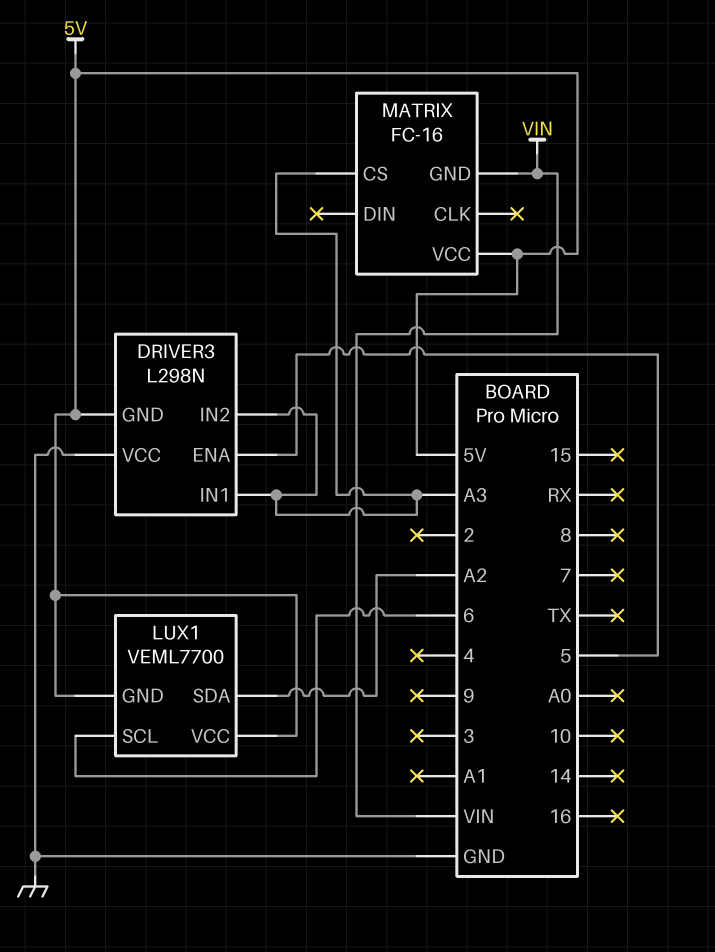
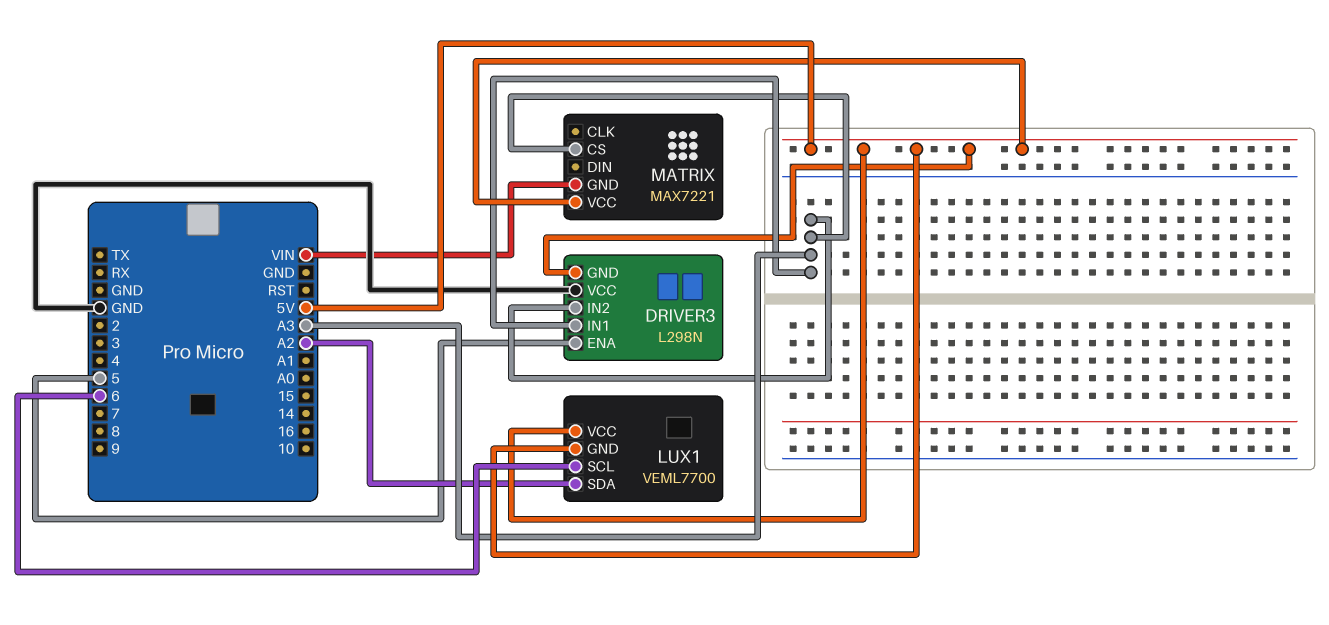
MATRIX: FC-16 -> MAX7221

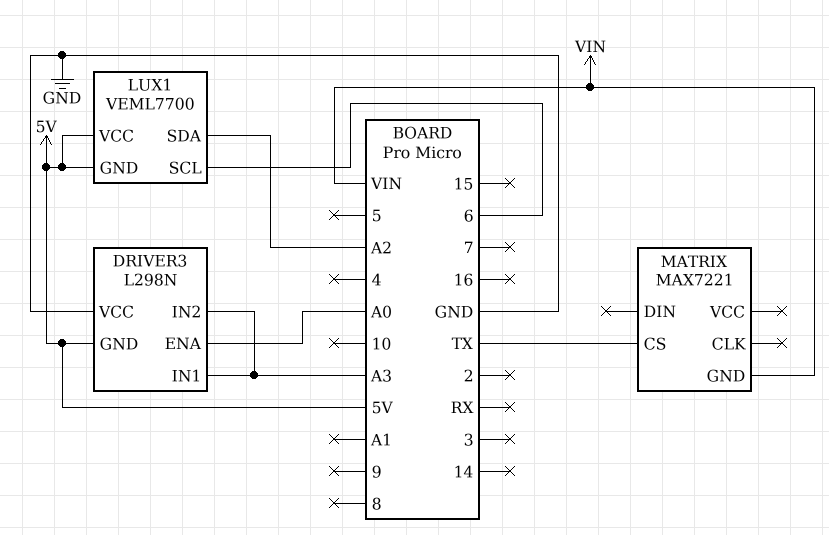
DRIVER3 pin ENA: 5 -> A0
MATRIX pin CS: A3 -> TX
MATRIX pin VCC: 5V -> none

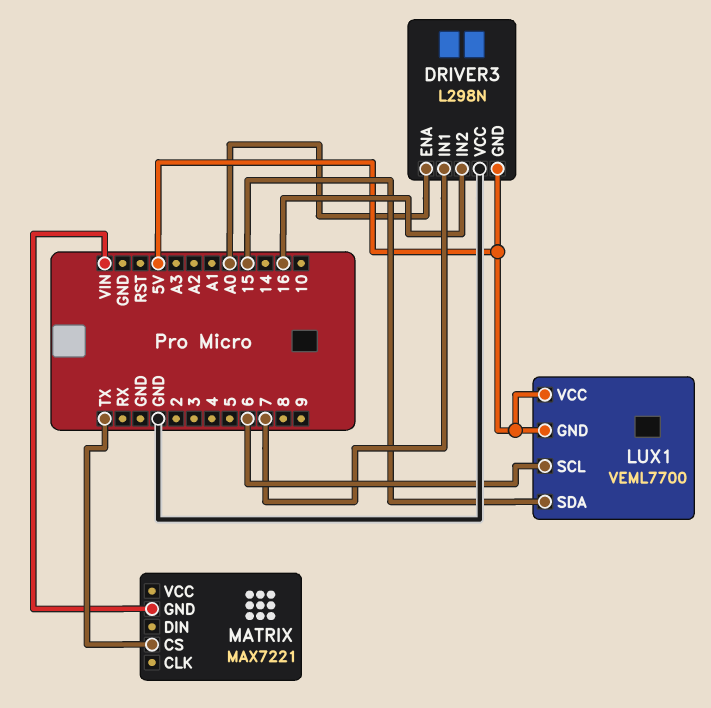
DRIVER3 pin IN1: A3 -> 7
DRIVER3 pin IN2: A3 -> 16
LUX1 pin SDA: A2 -> 15

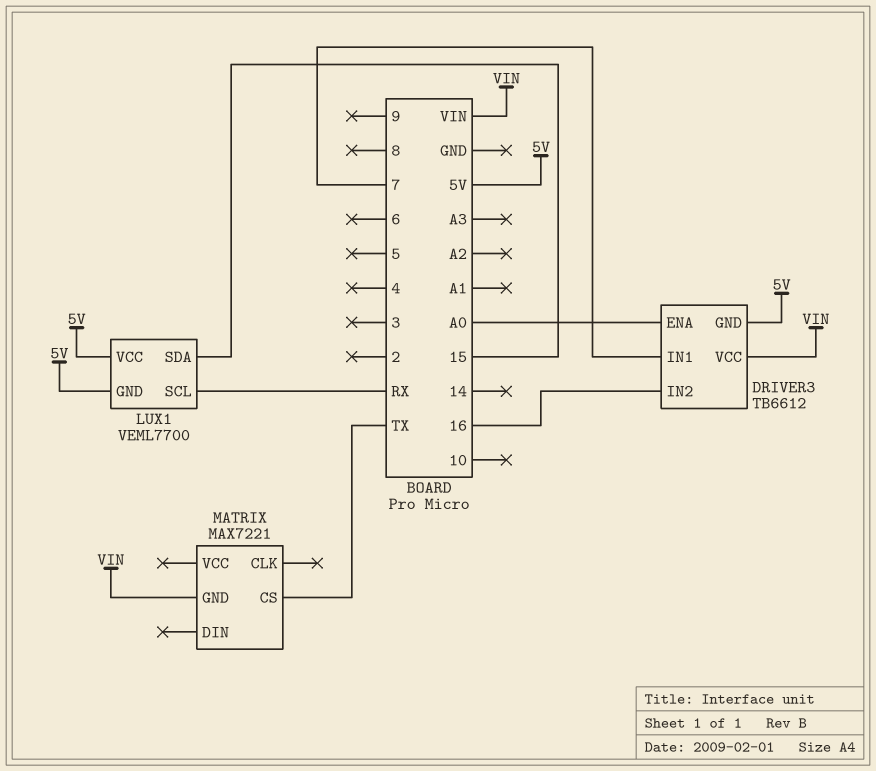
DRIVER3: L298N -> TB6612
DRIVER3 pin VCC: GND -> VIN
LUX1 pin SCL: 6 -> RX

